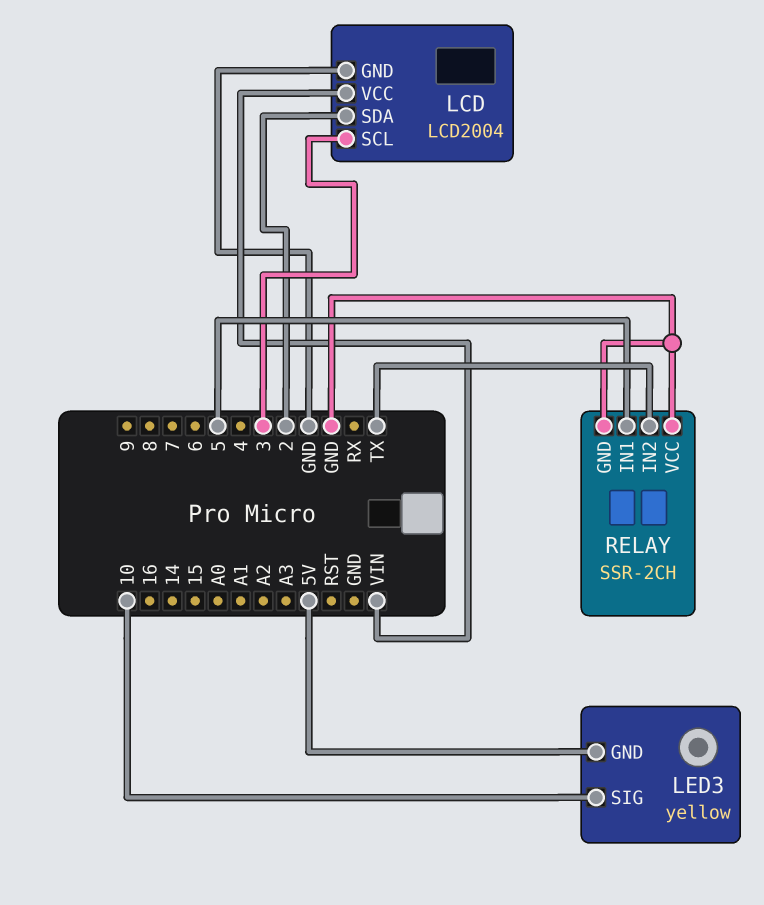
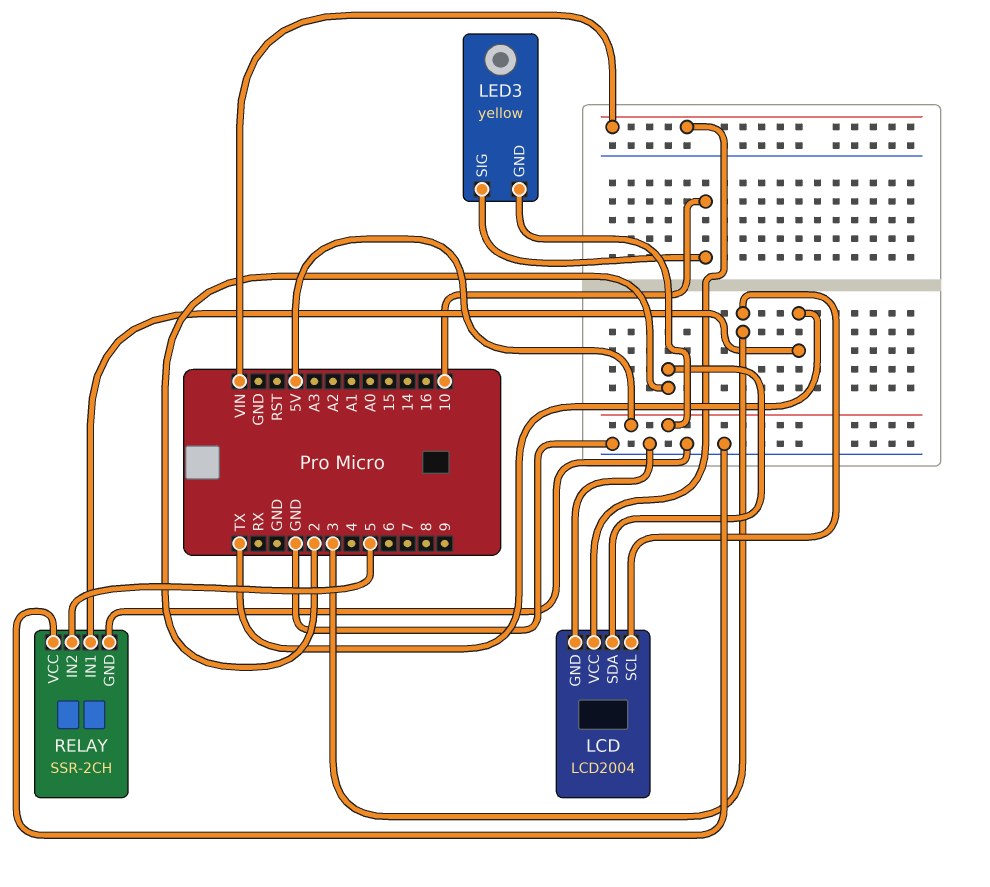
RELAY pin IN1: 5 -> TX
RELAY pin IN2: TX -> 5

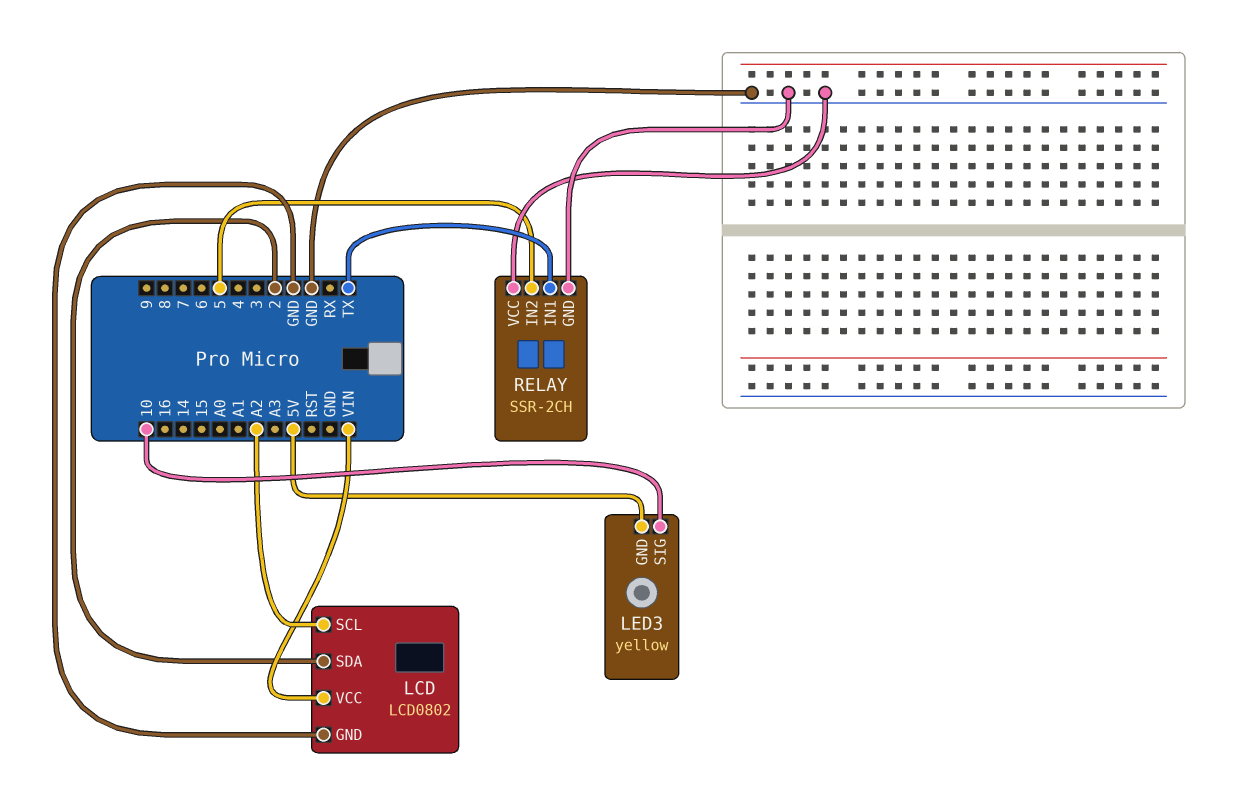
LCD: LCD2004 -> LCD0802
LCD pin SCL: 3 -> A2

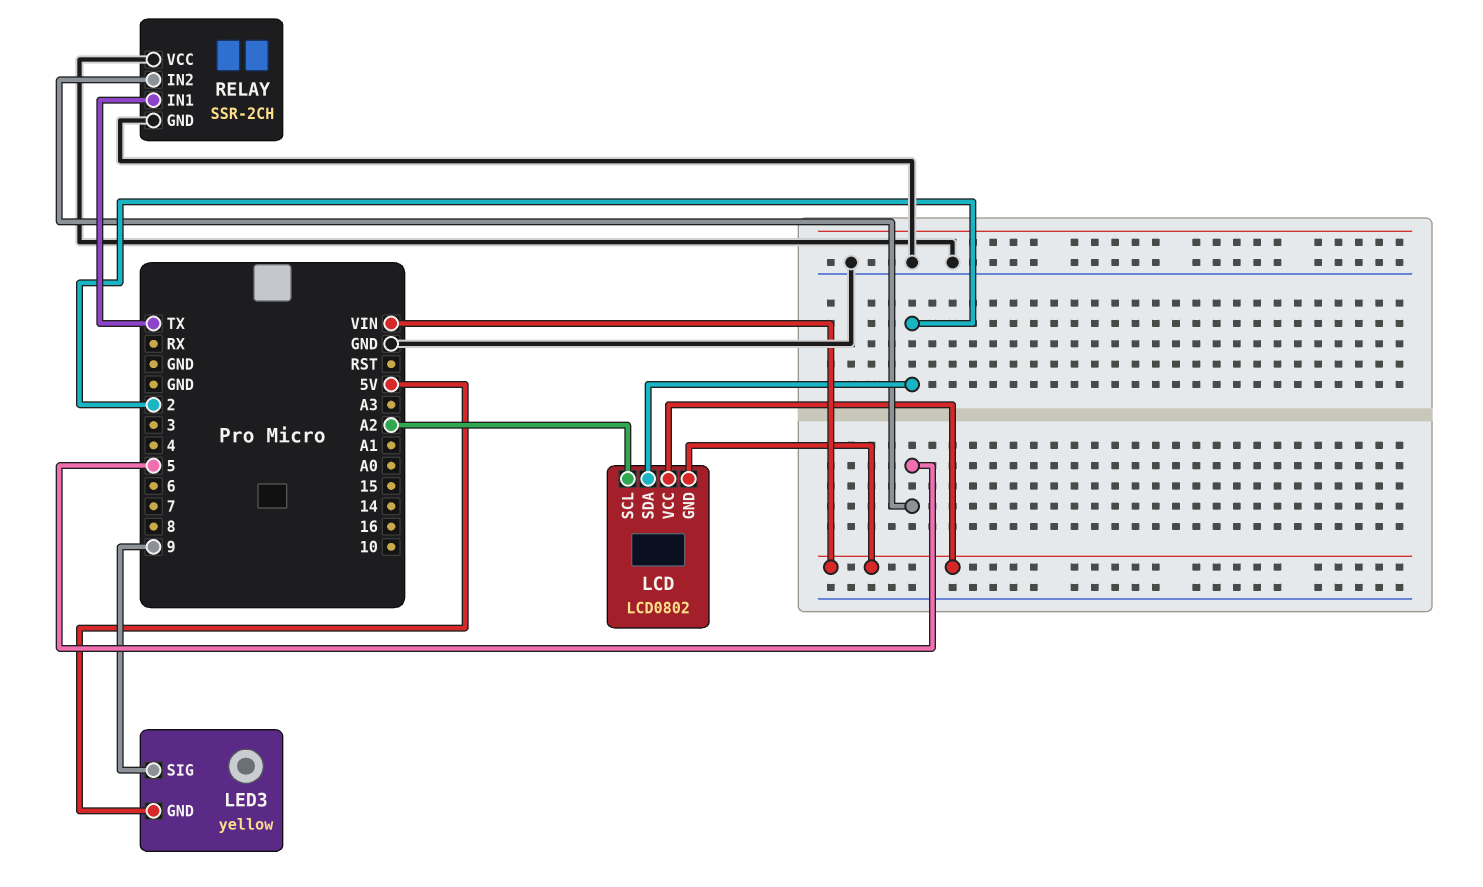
LCD pin GND: GND -> VIN
LED3 pin SIG: 10 -> 9

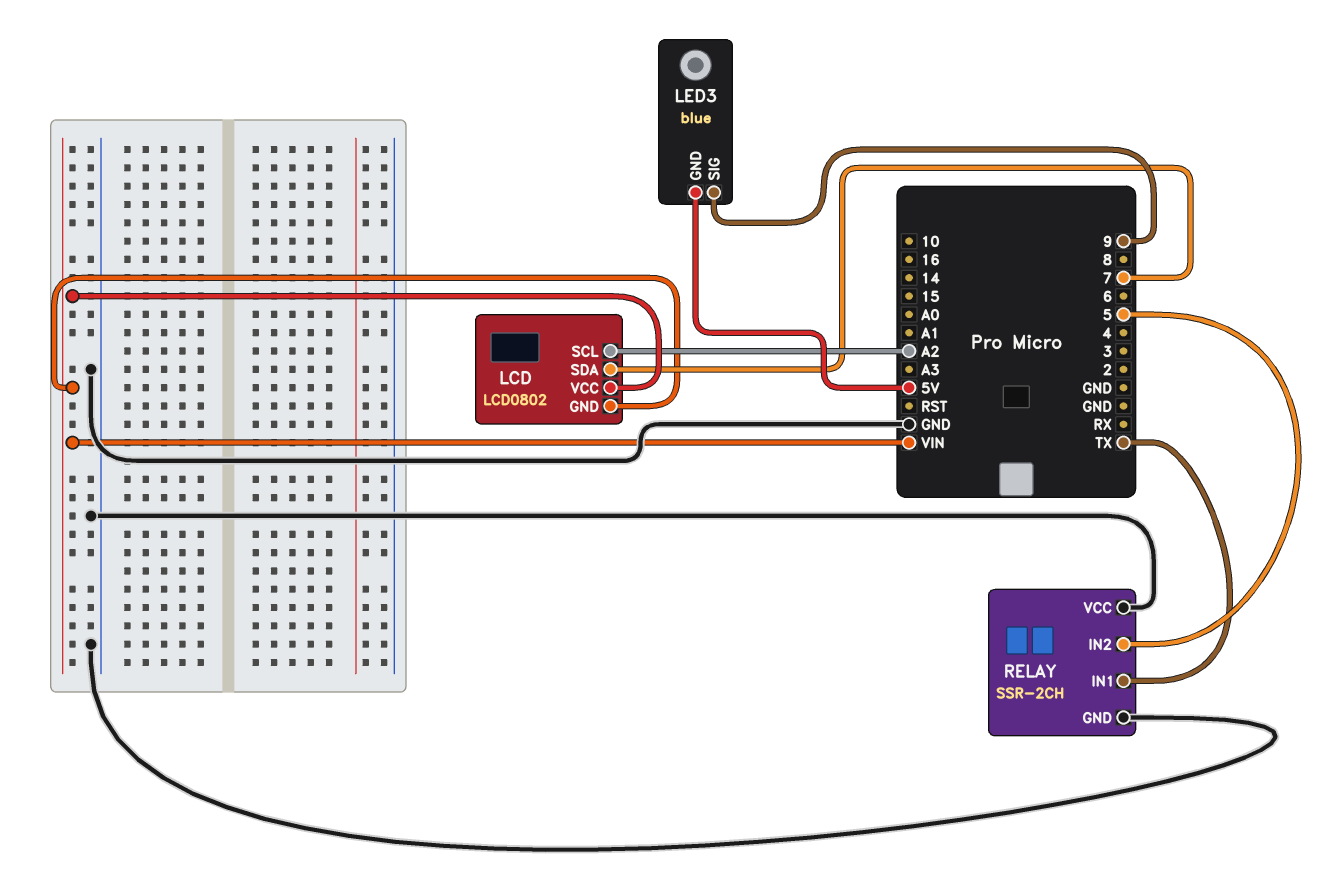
LCD pin SDA: 2 -> 7
LED3: yellow -> blue

